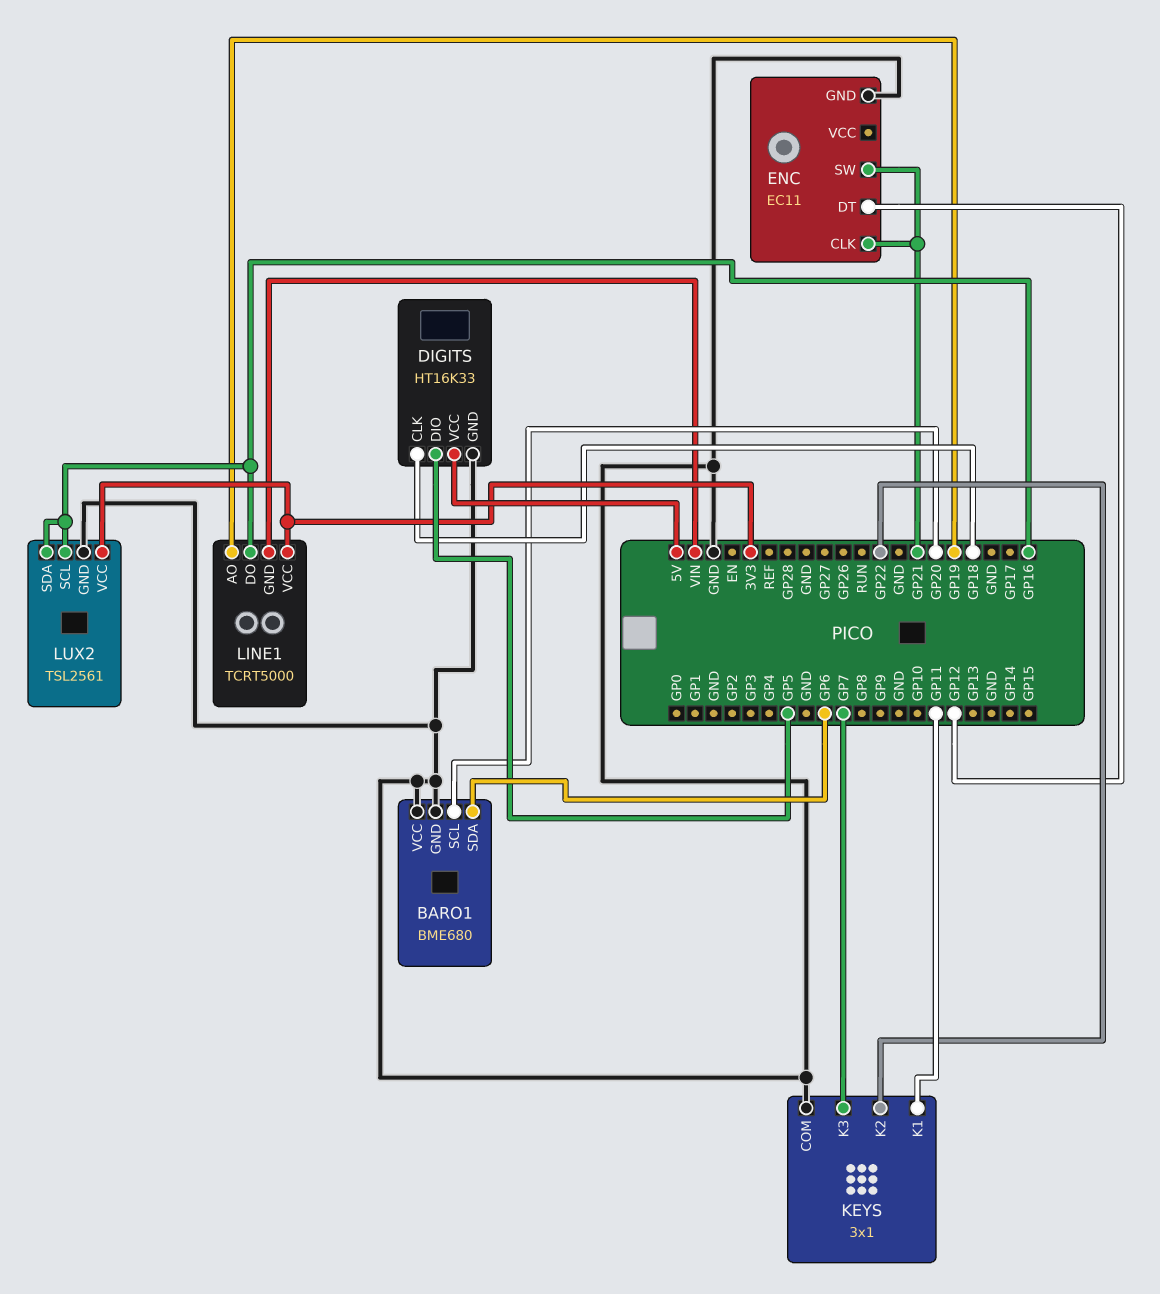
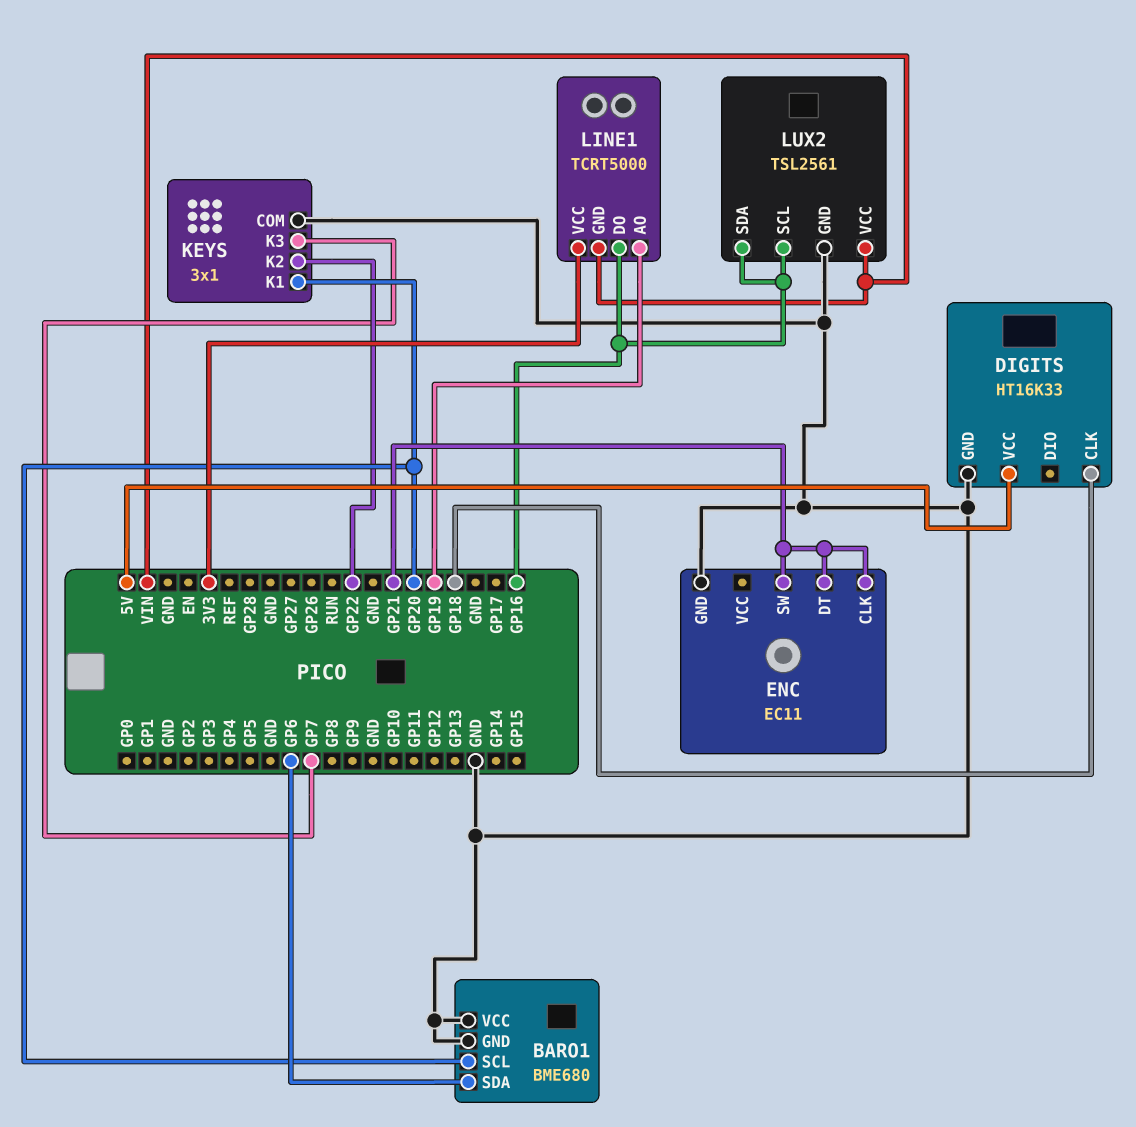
DIGITS pin DIO: GP5 -> none
ENC pin DT: GP12 -> GP21
KEYS pin K1: GP11 -> GP20
LUX2 pin VCC: 3V3 -> VIN

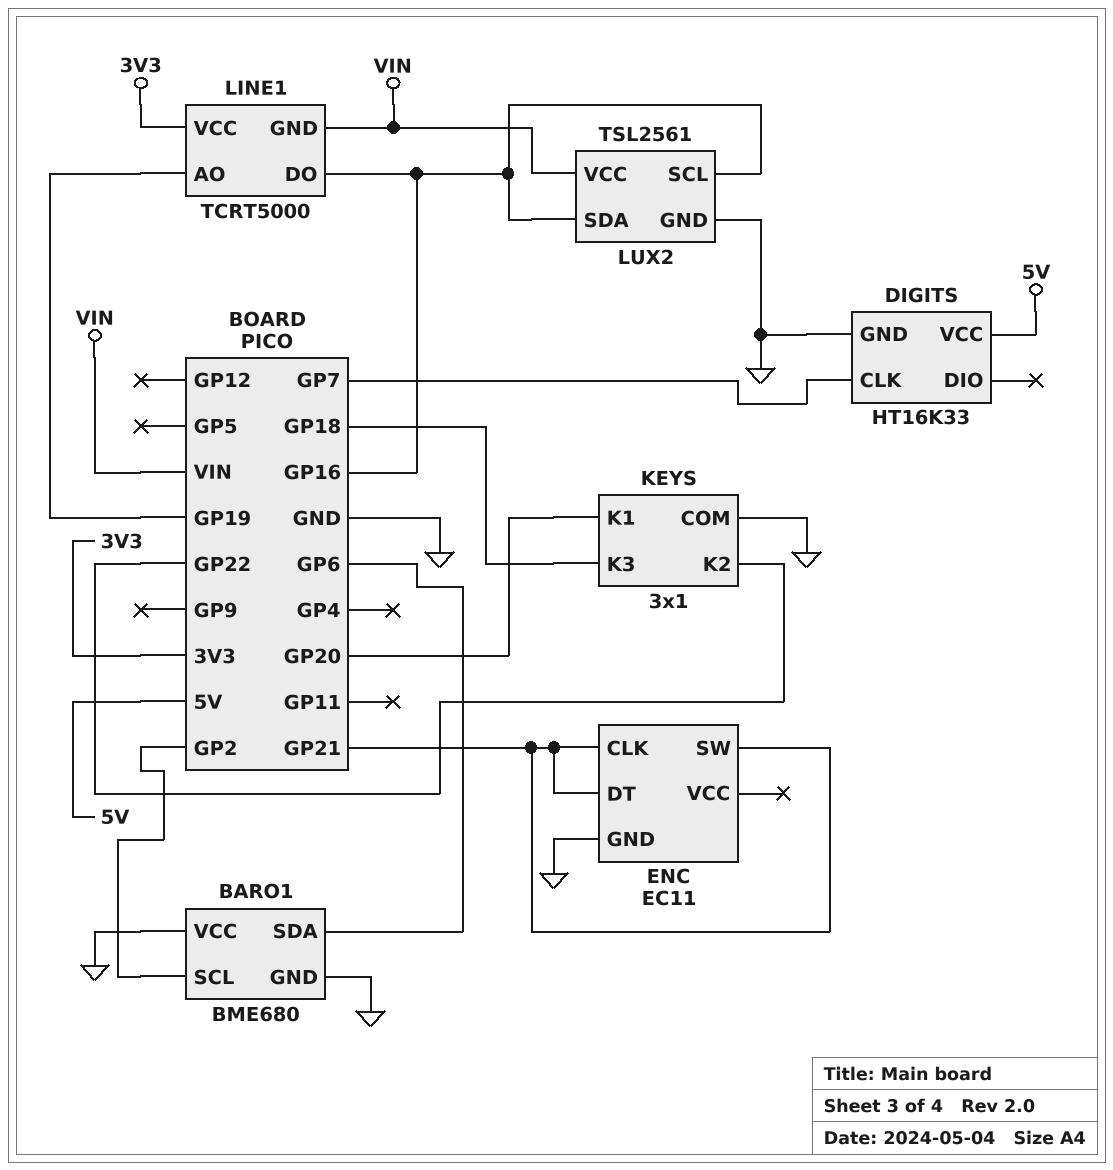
BARO1 pin SCL: GP20 -> GP2
DIGITS pin CLK: GP18 -> GP7
KEYS pin K3: GP7 -> GP18

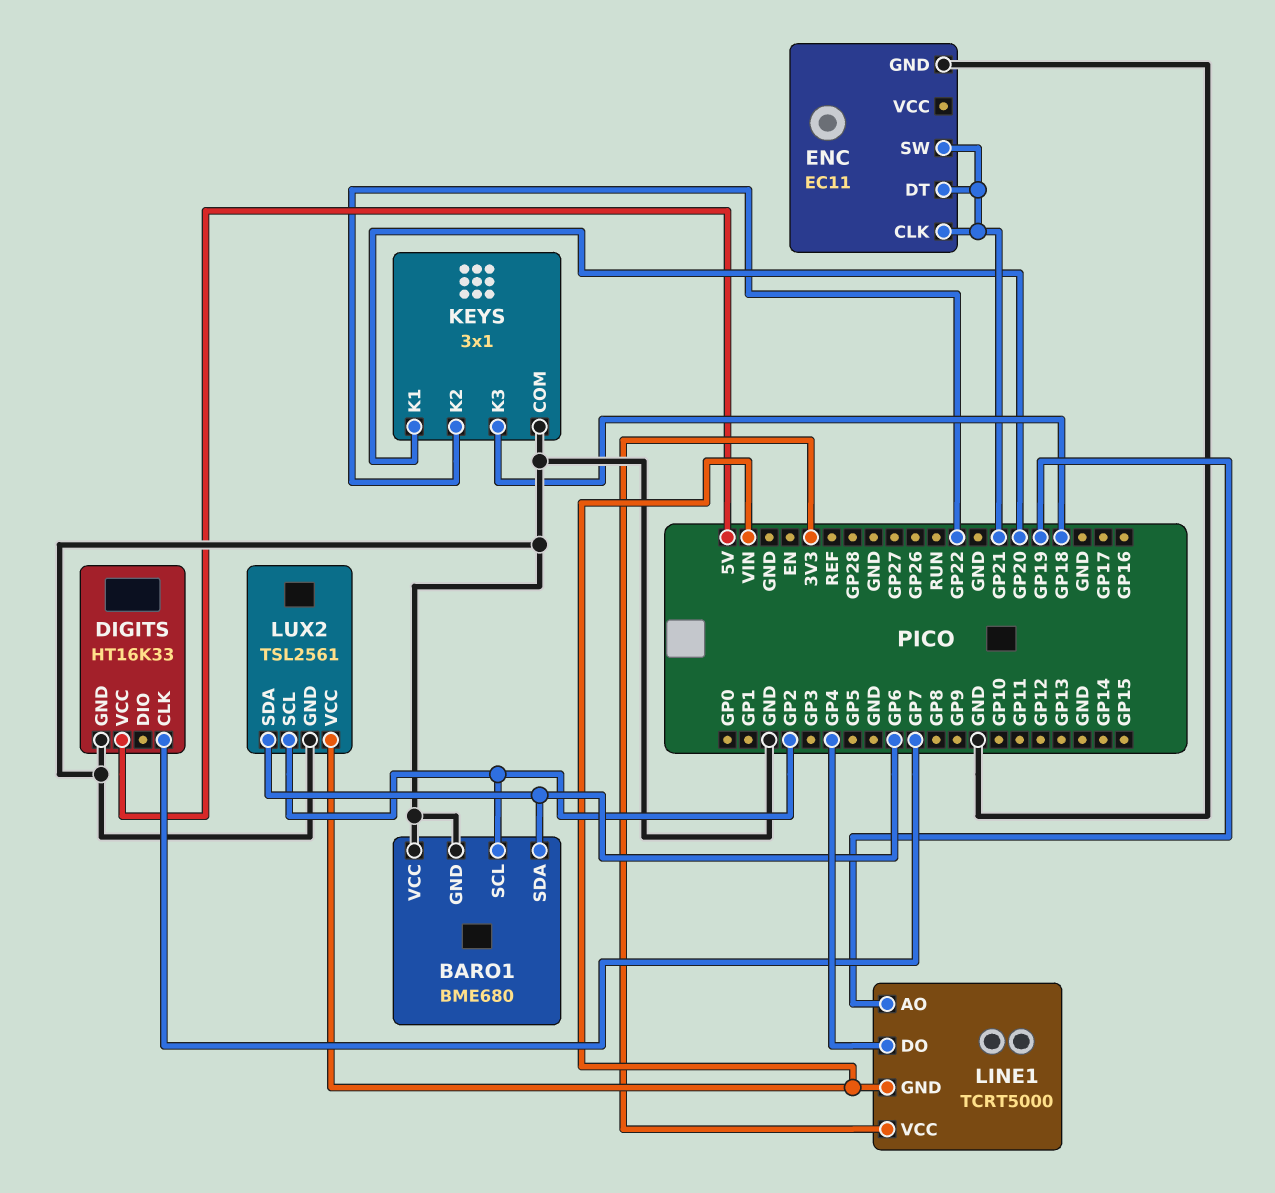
LINE1 pin DO: GP16 -> GP4
LUX2 pin SCL: GP16 -> GP2
LUX2 pin SDA: GP16 -> GP6

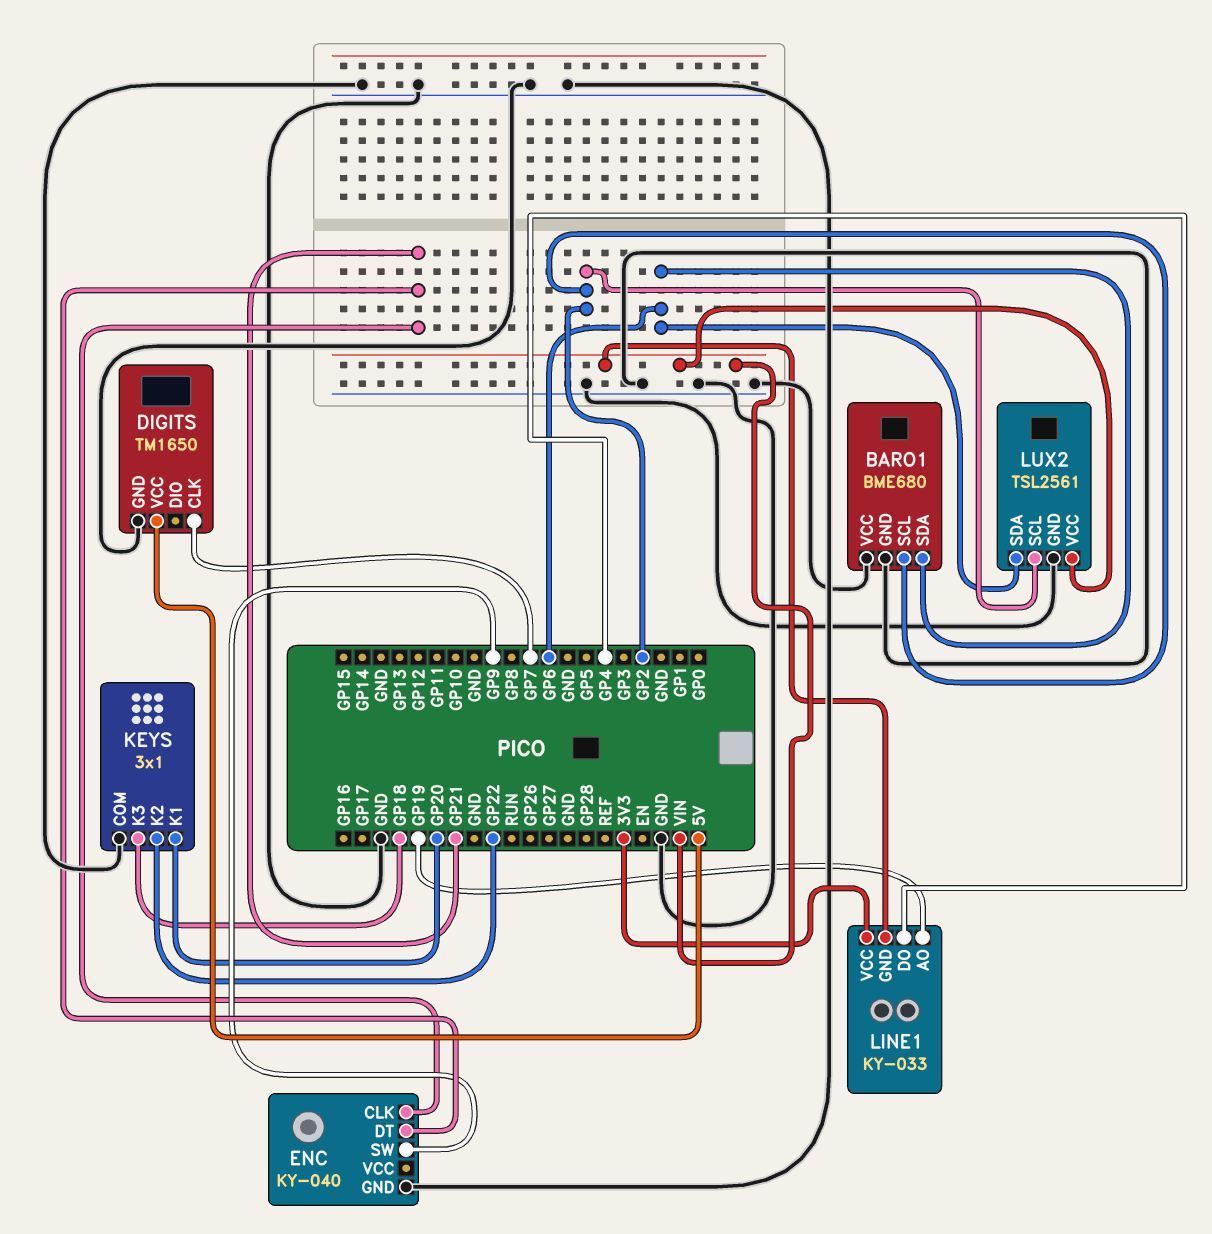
DIGITS: HT16K33 -> TM1650
ENC: EC11 -> KY-040
ENC pin SW: GP21 -> GP9
LINE1: TCRT5000 -> KY-033

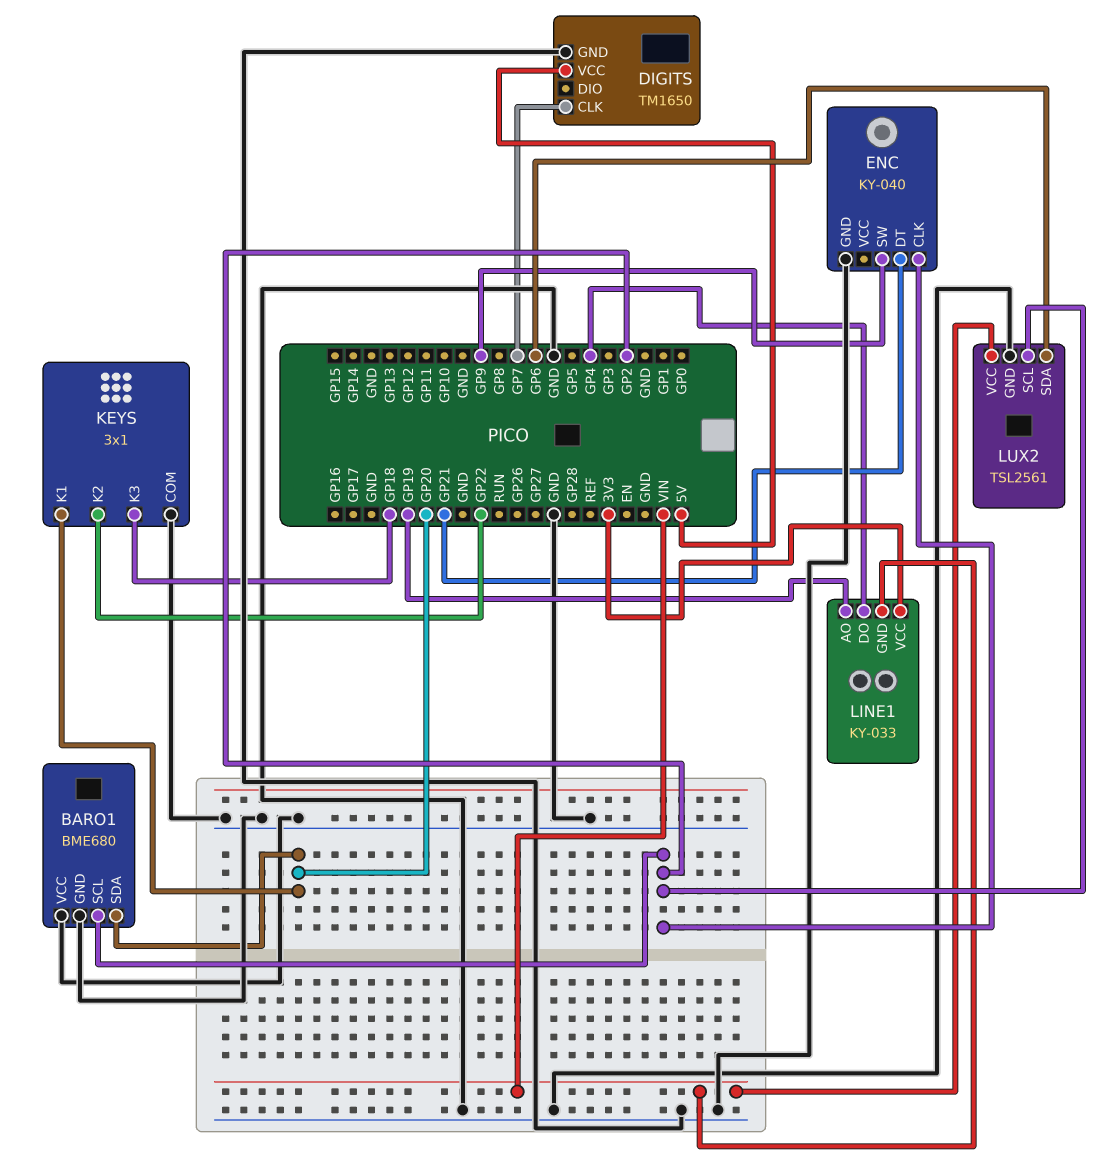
BARO1 pin SDA: GP6 -> GP20
ENC pin CLK: GP21 -> GP2

